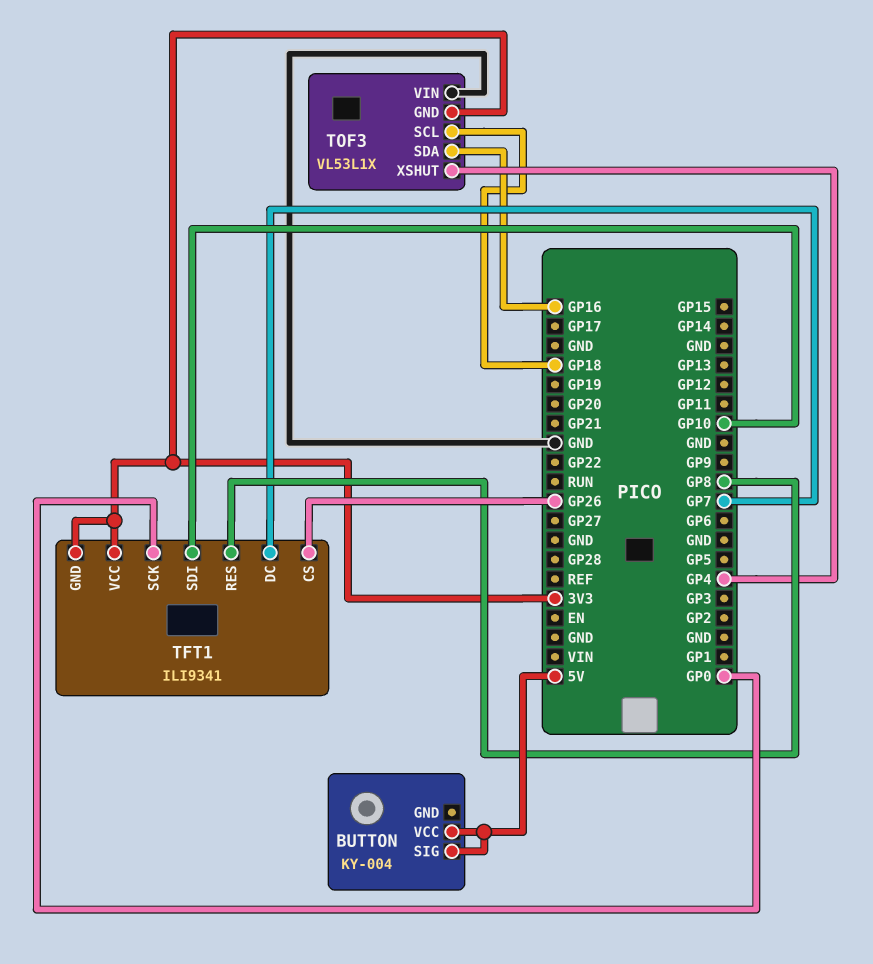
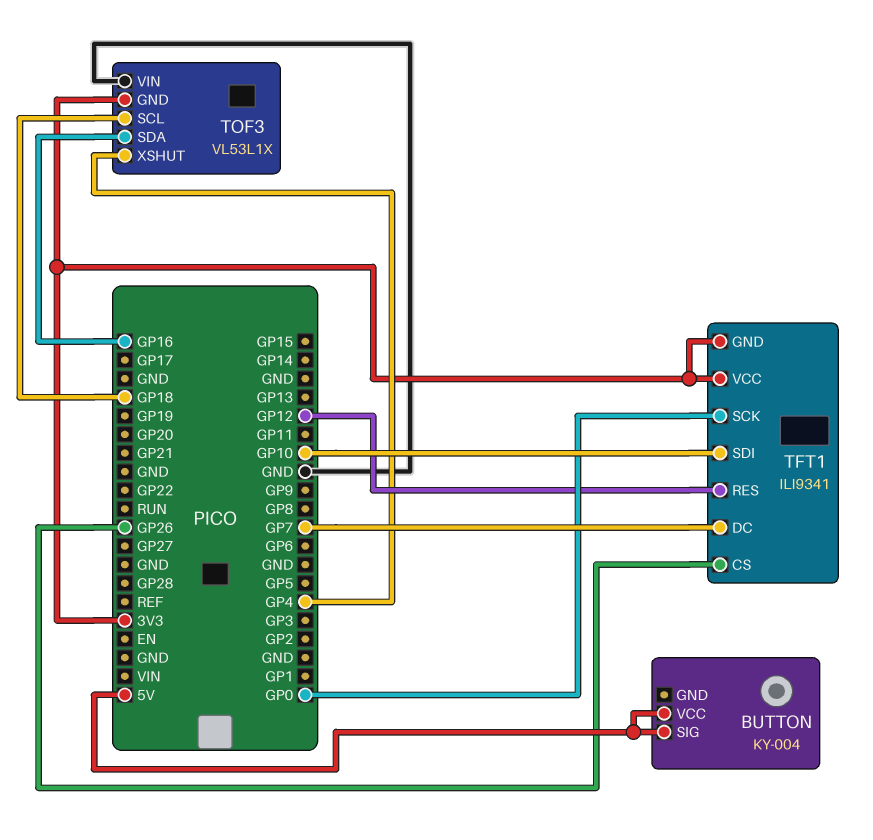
TFT1 pin RES: GP8 -> GP12

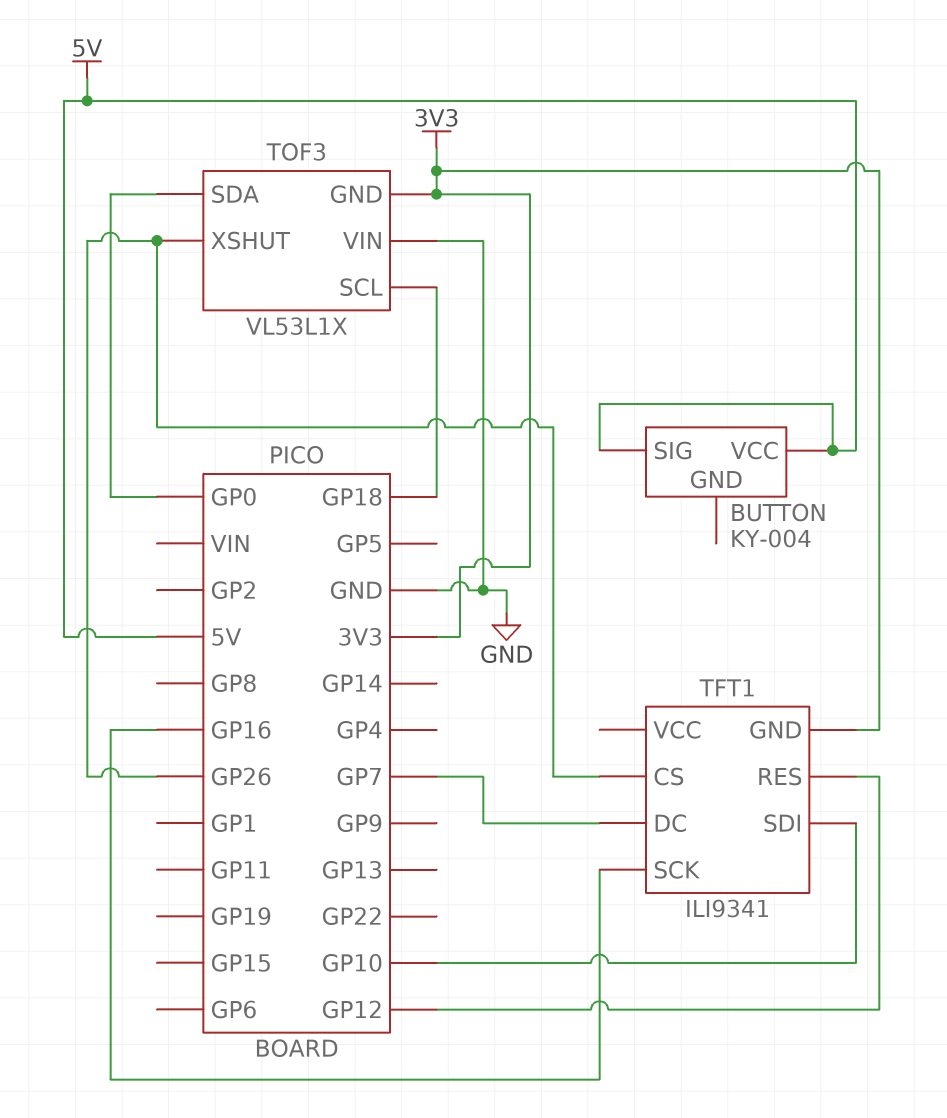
TFT1 pin SCK: GP0 -> GP16
TFT1 pin VCC: 3V3 -> none
TOF3 pin SDA: GP16 -> GP0
TOF3 pin XSHUT: GP4 -> GP26

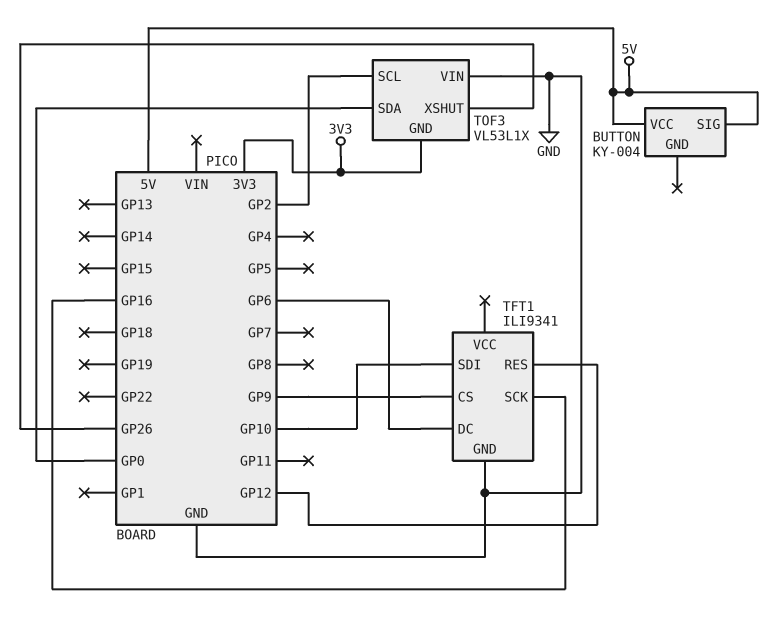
TFT1 pin CS: GP26 -> GP9
TFT1 pin DC: GP7 -> GP6
TFT1 pin GND: 3V3 -> GND
TOF3 pin SCL: GP18 -> GP2

